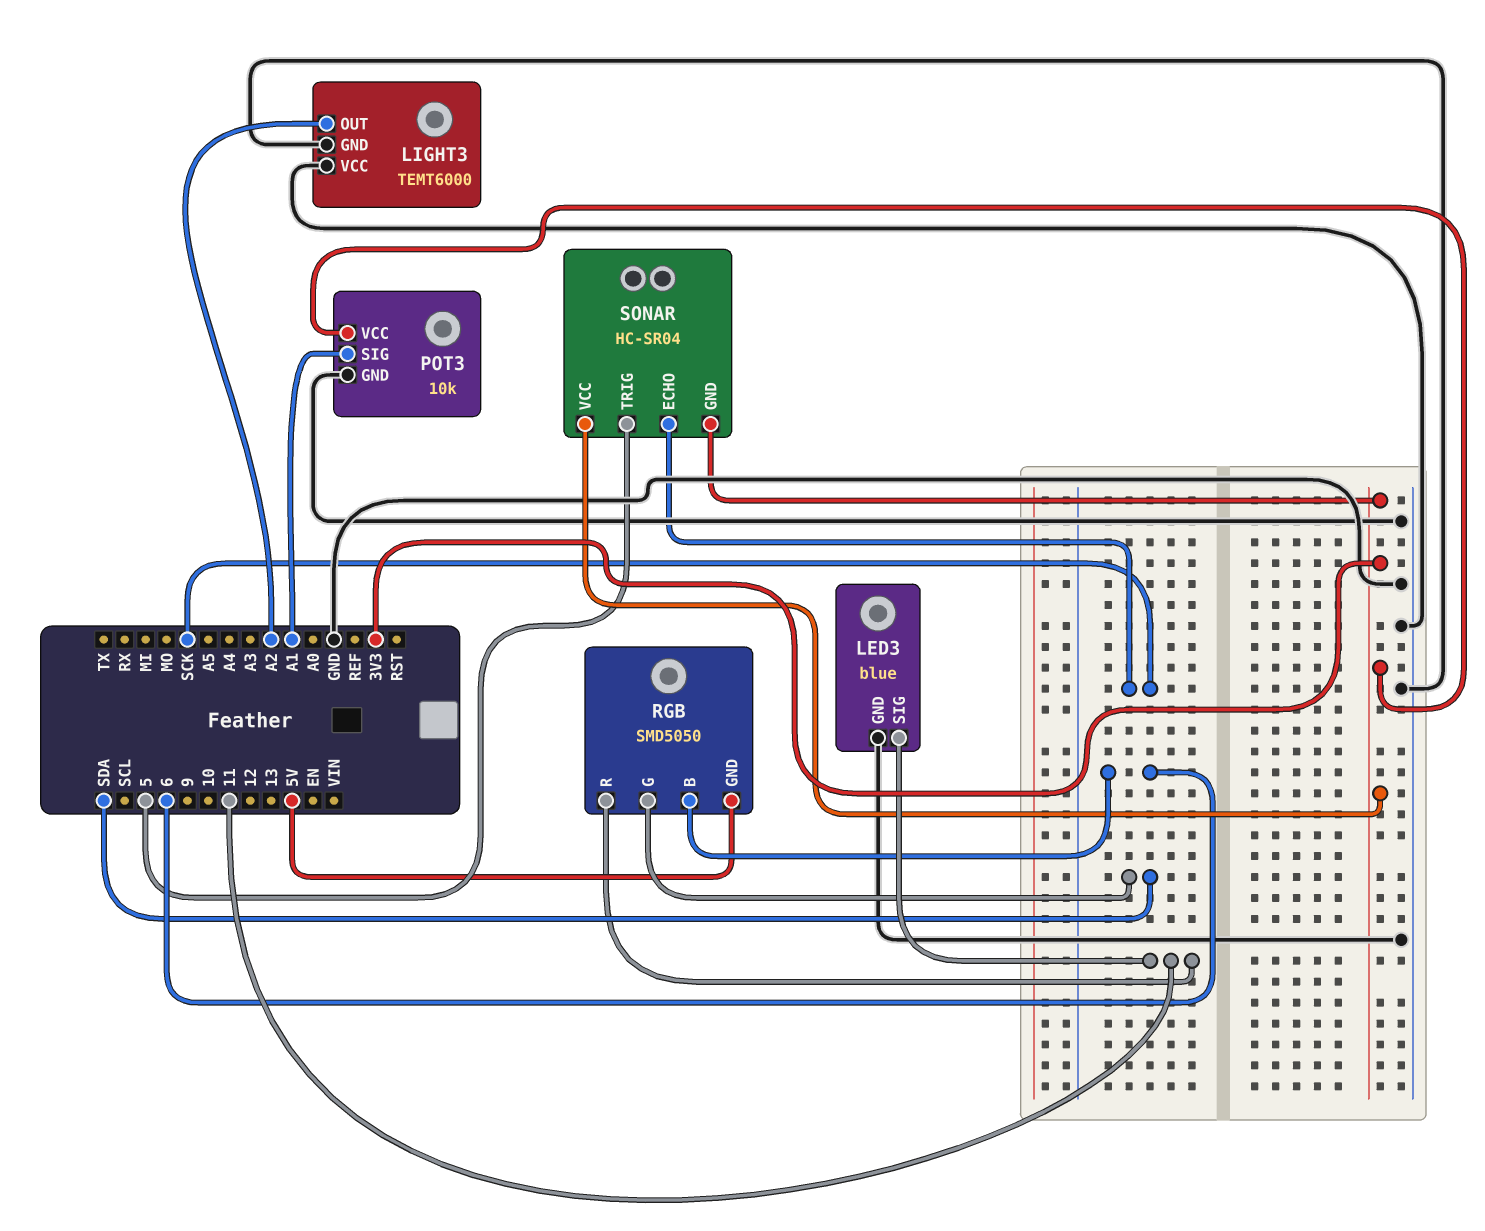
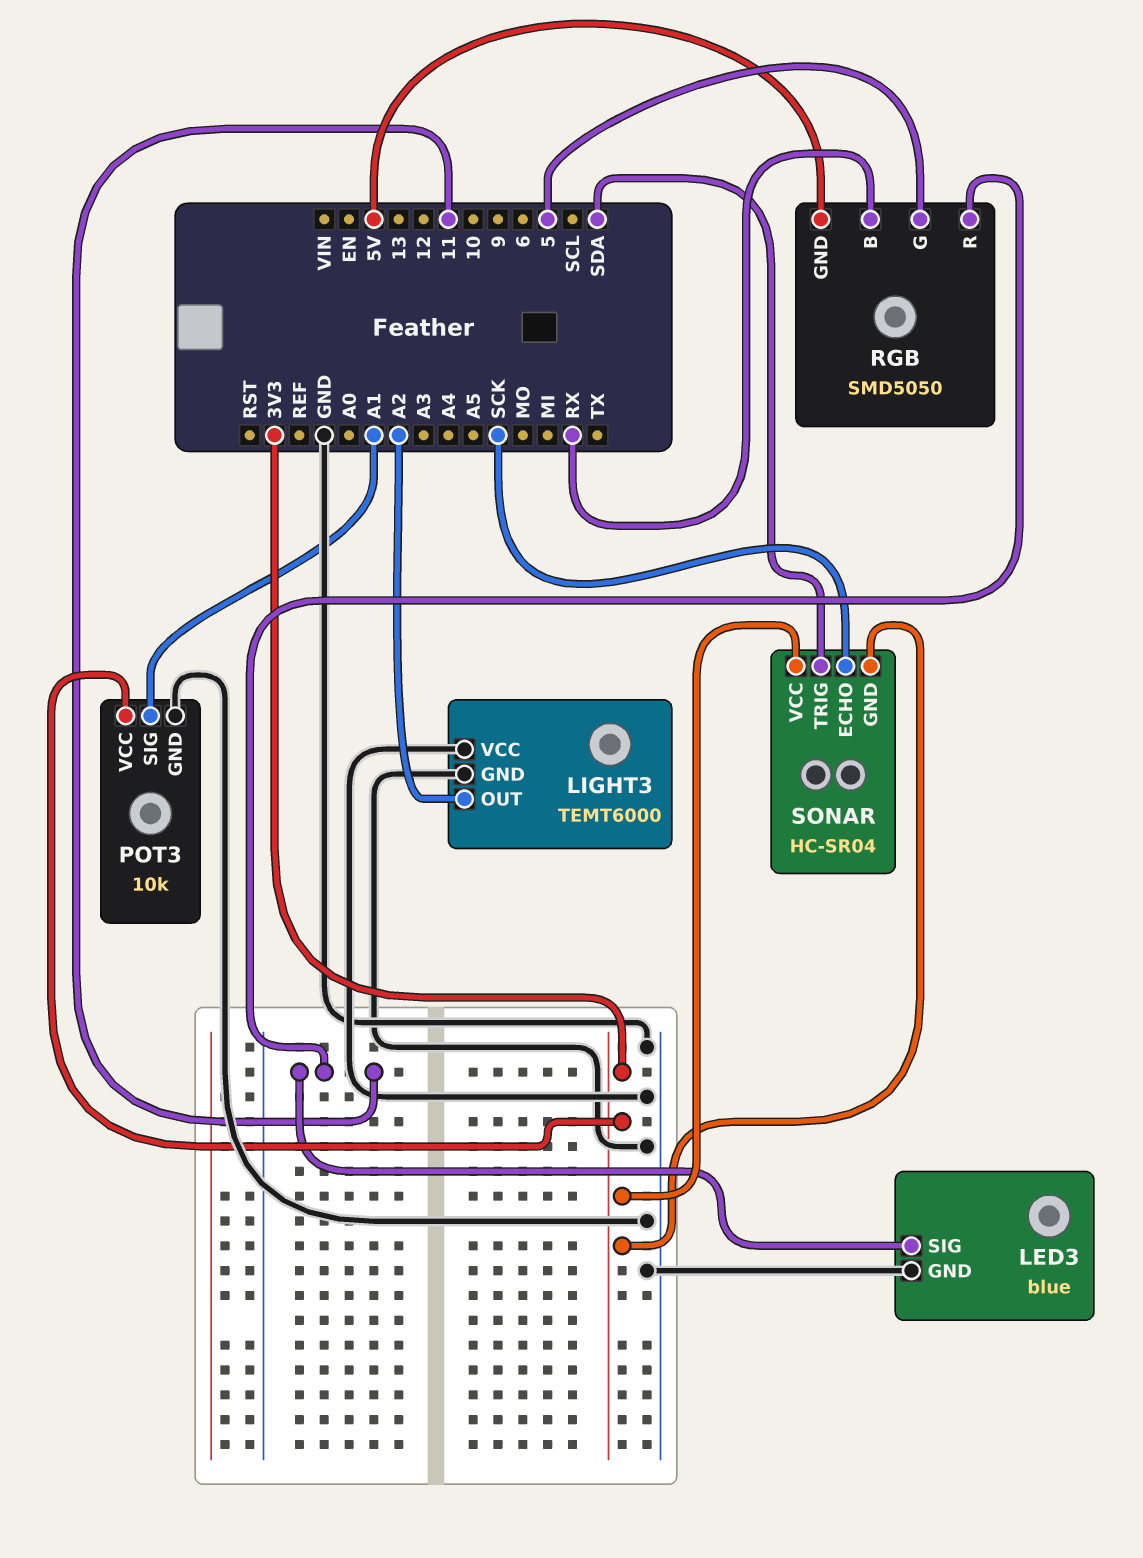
RGB pin B: 6 -> RX
RGB pin G: SDA -> 5
SONAR pin TRIG: 5 -> SDA

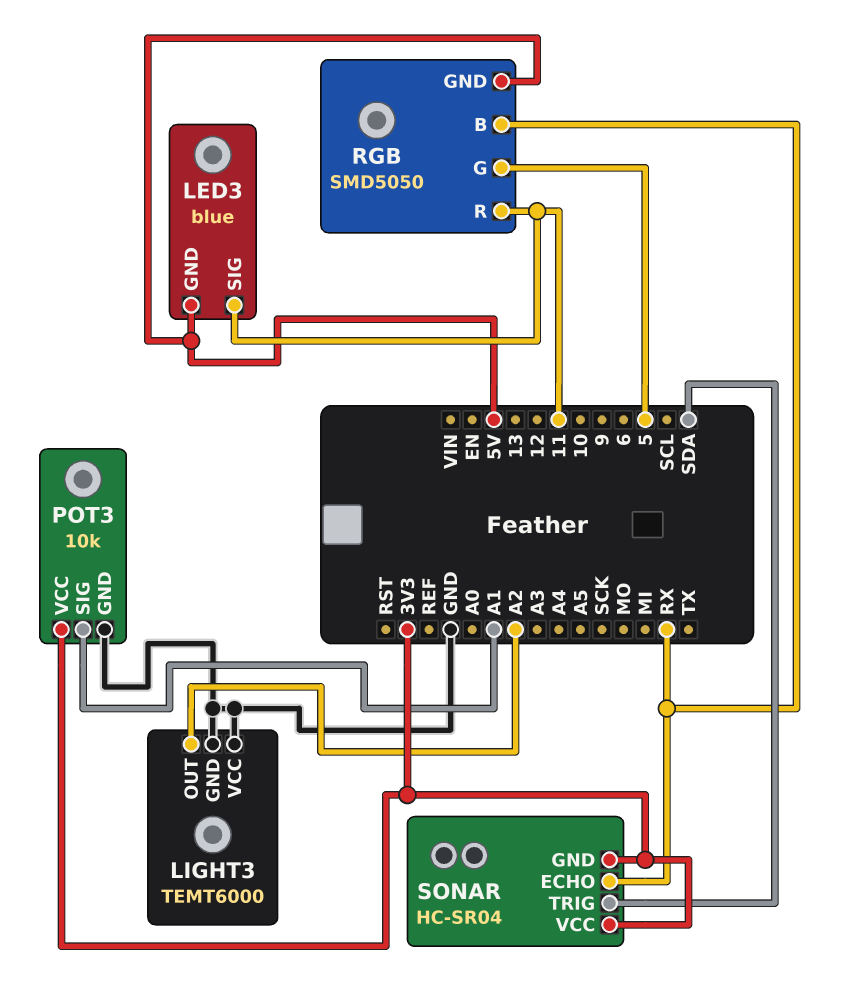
LED3 pin GND: GND -> 5V
SONAR pin ECHO: SCK -> RX

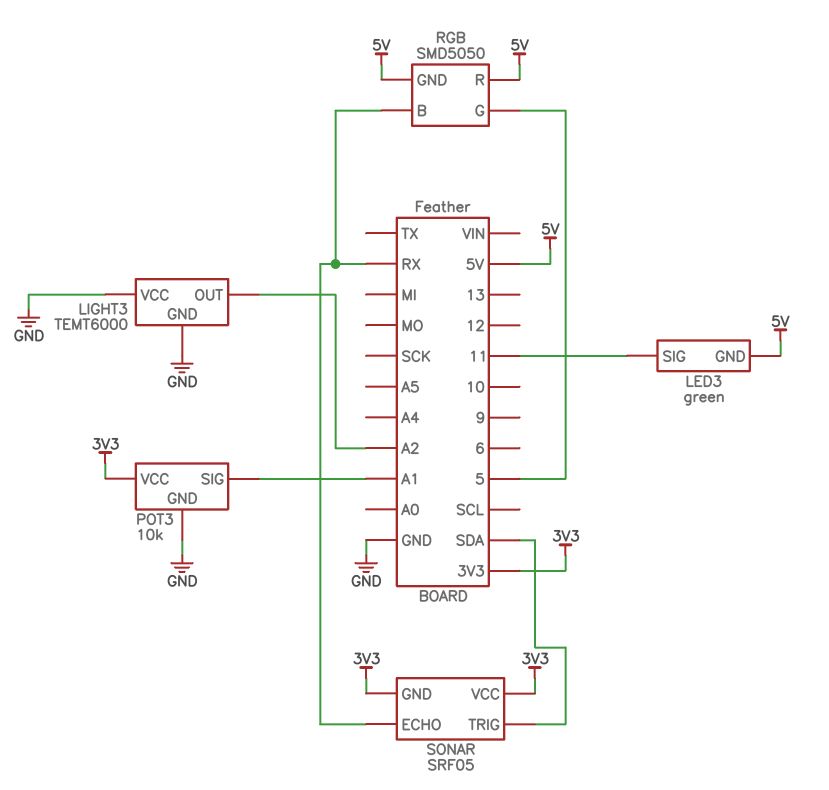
LED3: blue -> green
RGB pin R: 11 -> 5V
SONAR: HC-SR04 -> SRF05

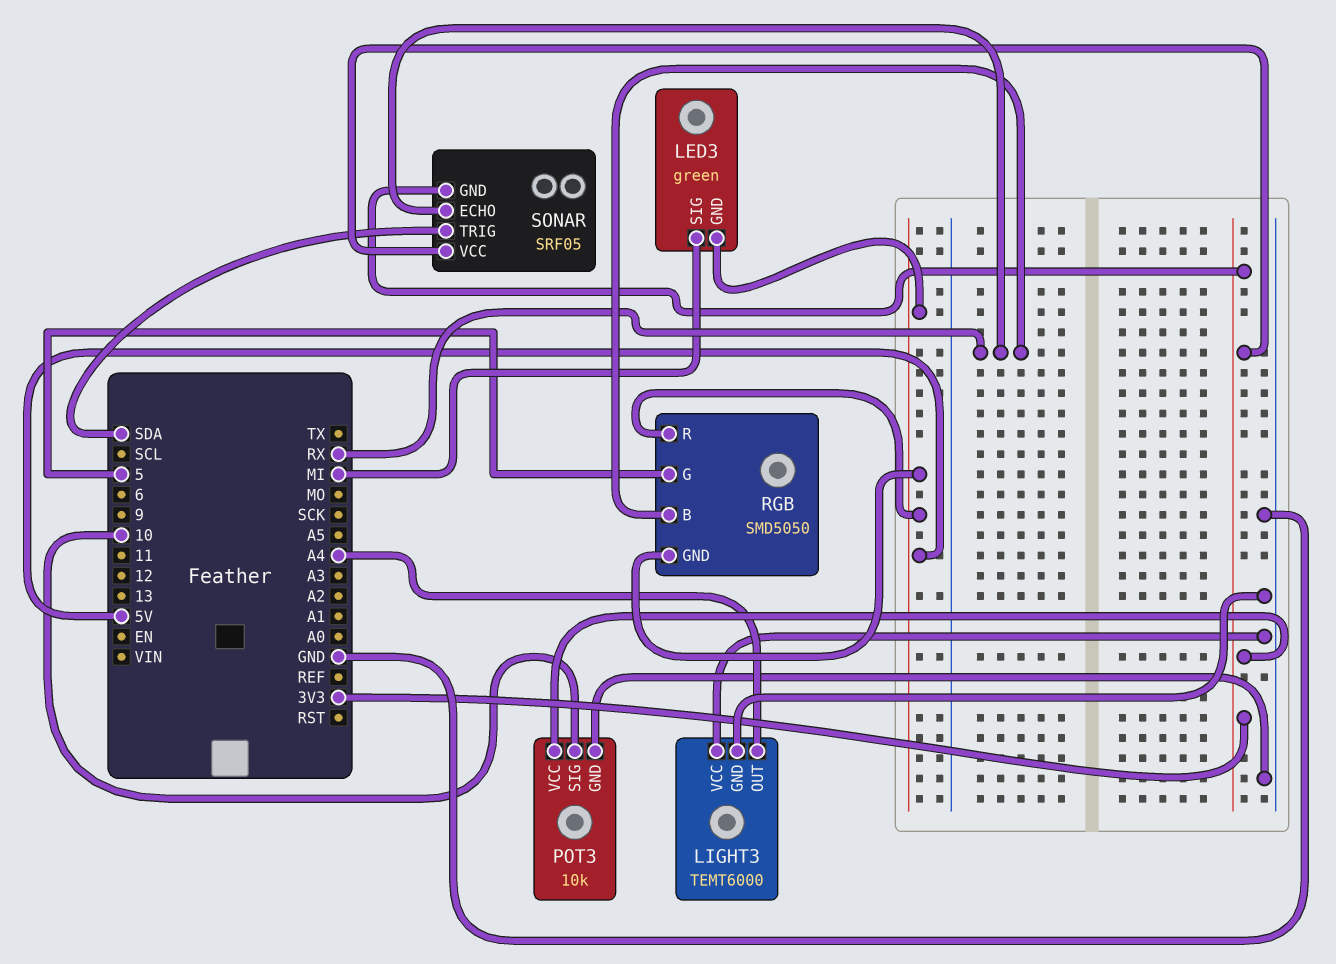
LED3 pin SIG: 11 -> MI
LIGHT3 pin OUT: A2 -> A4
POT3 pin SIG: A1 -> 10

